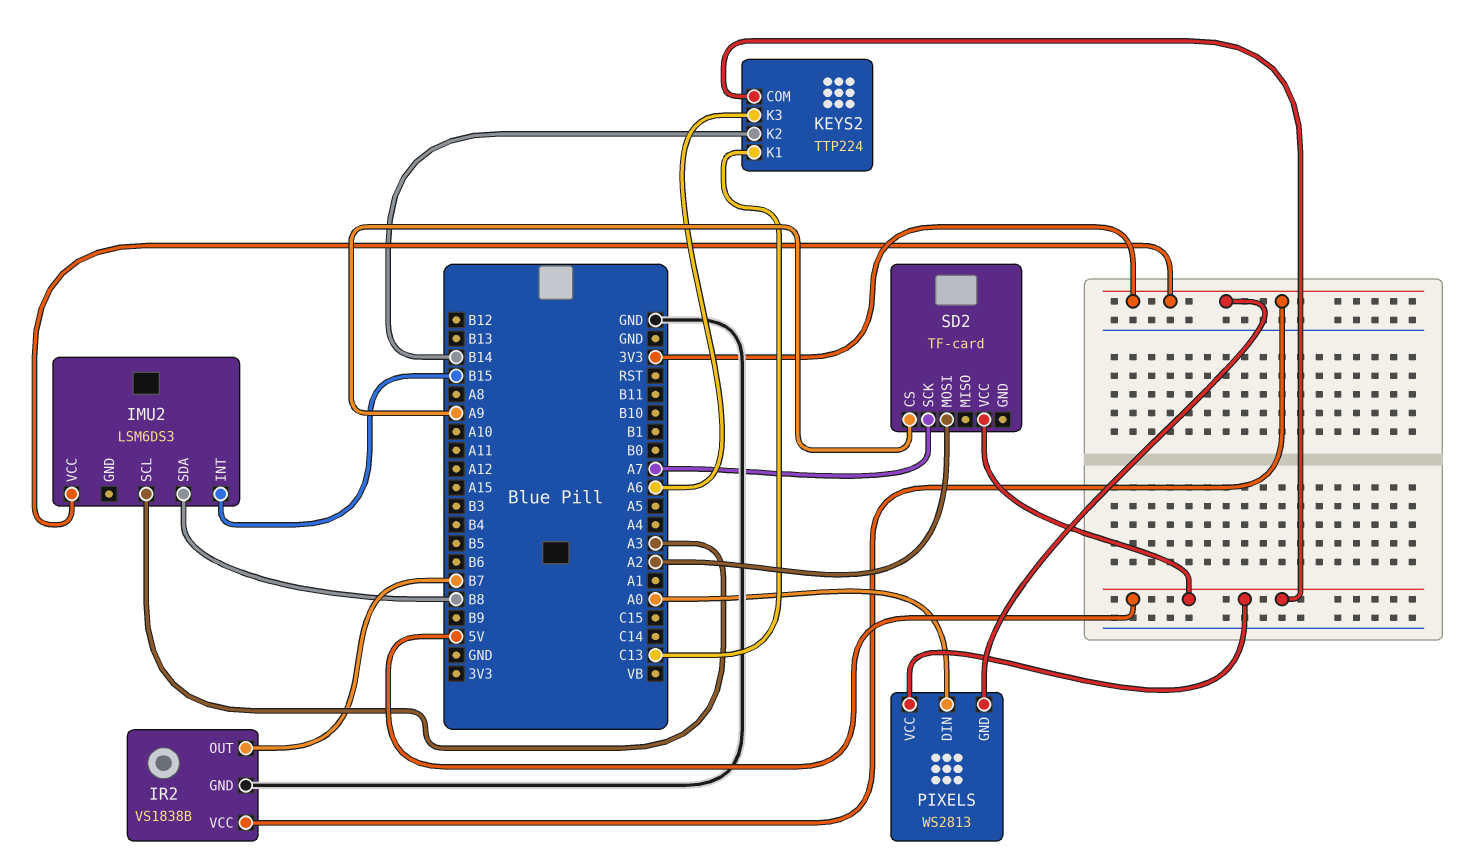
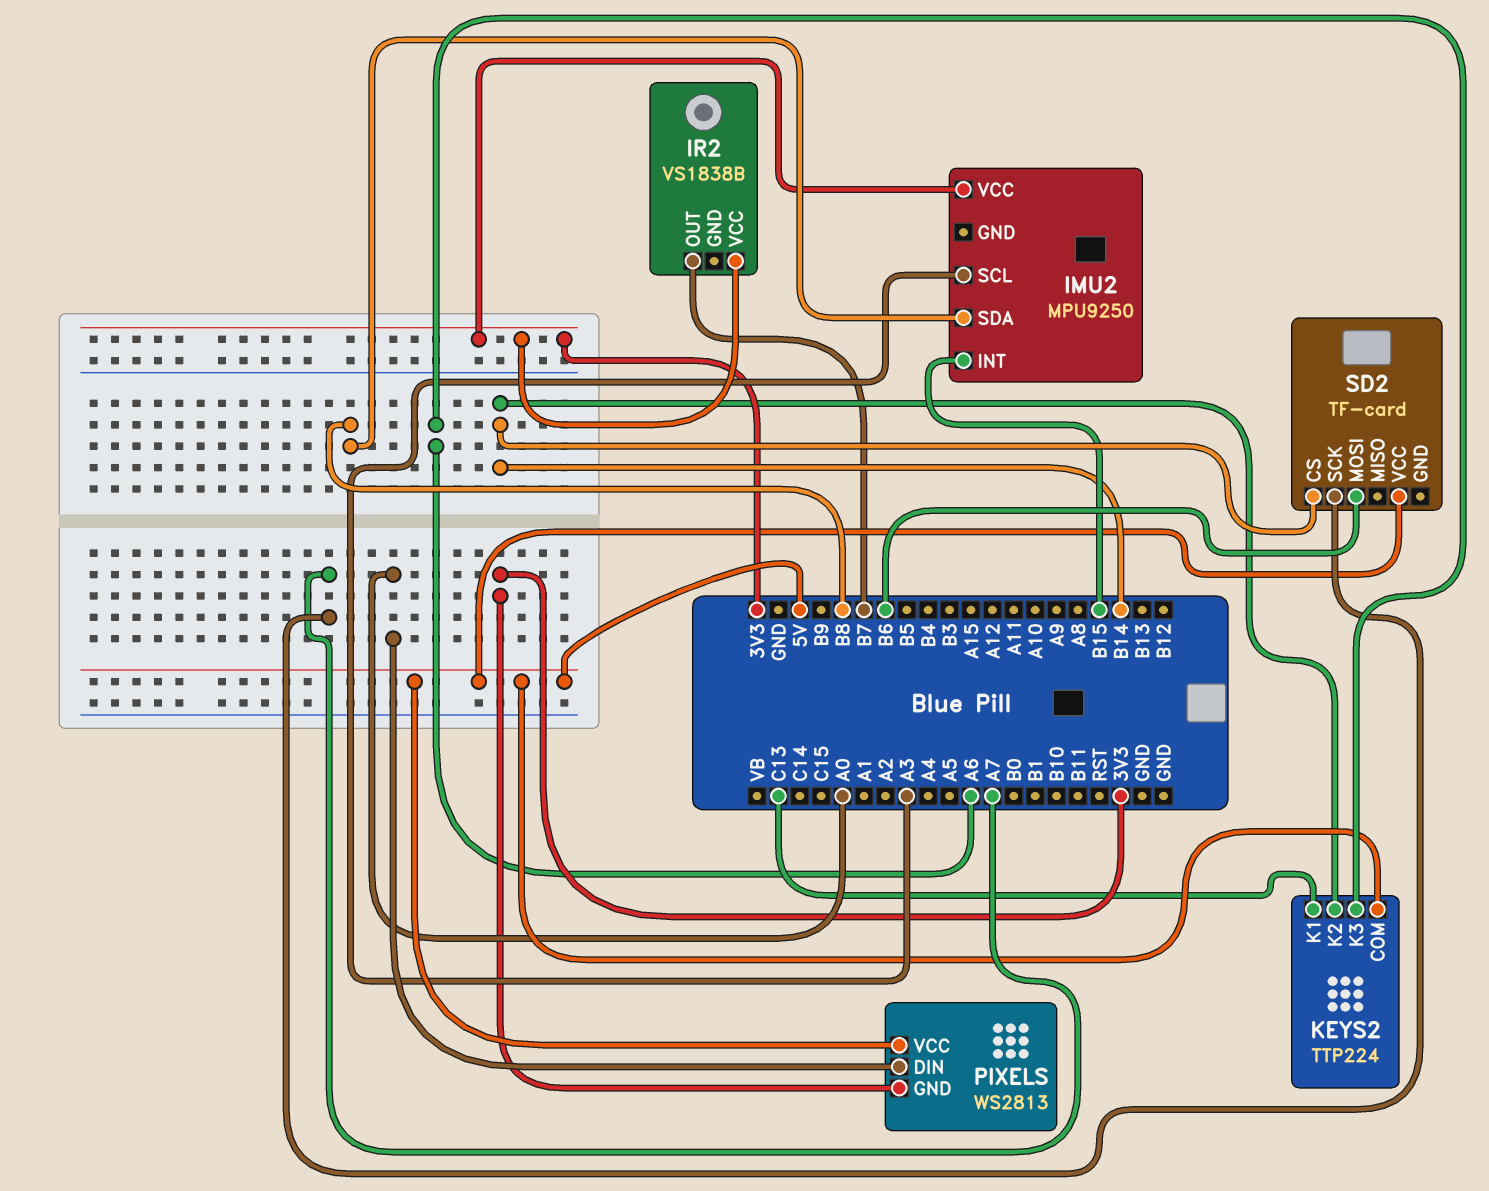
IMU2: LSM6DS3 -> MPU9250
IR2 pin GND: GND -> none
SD2 pin CS: A9 -> B14
SD2 pin MOSI: A2 -> B6

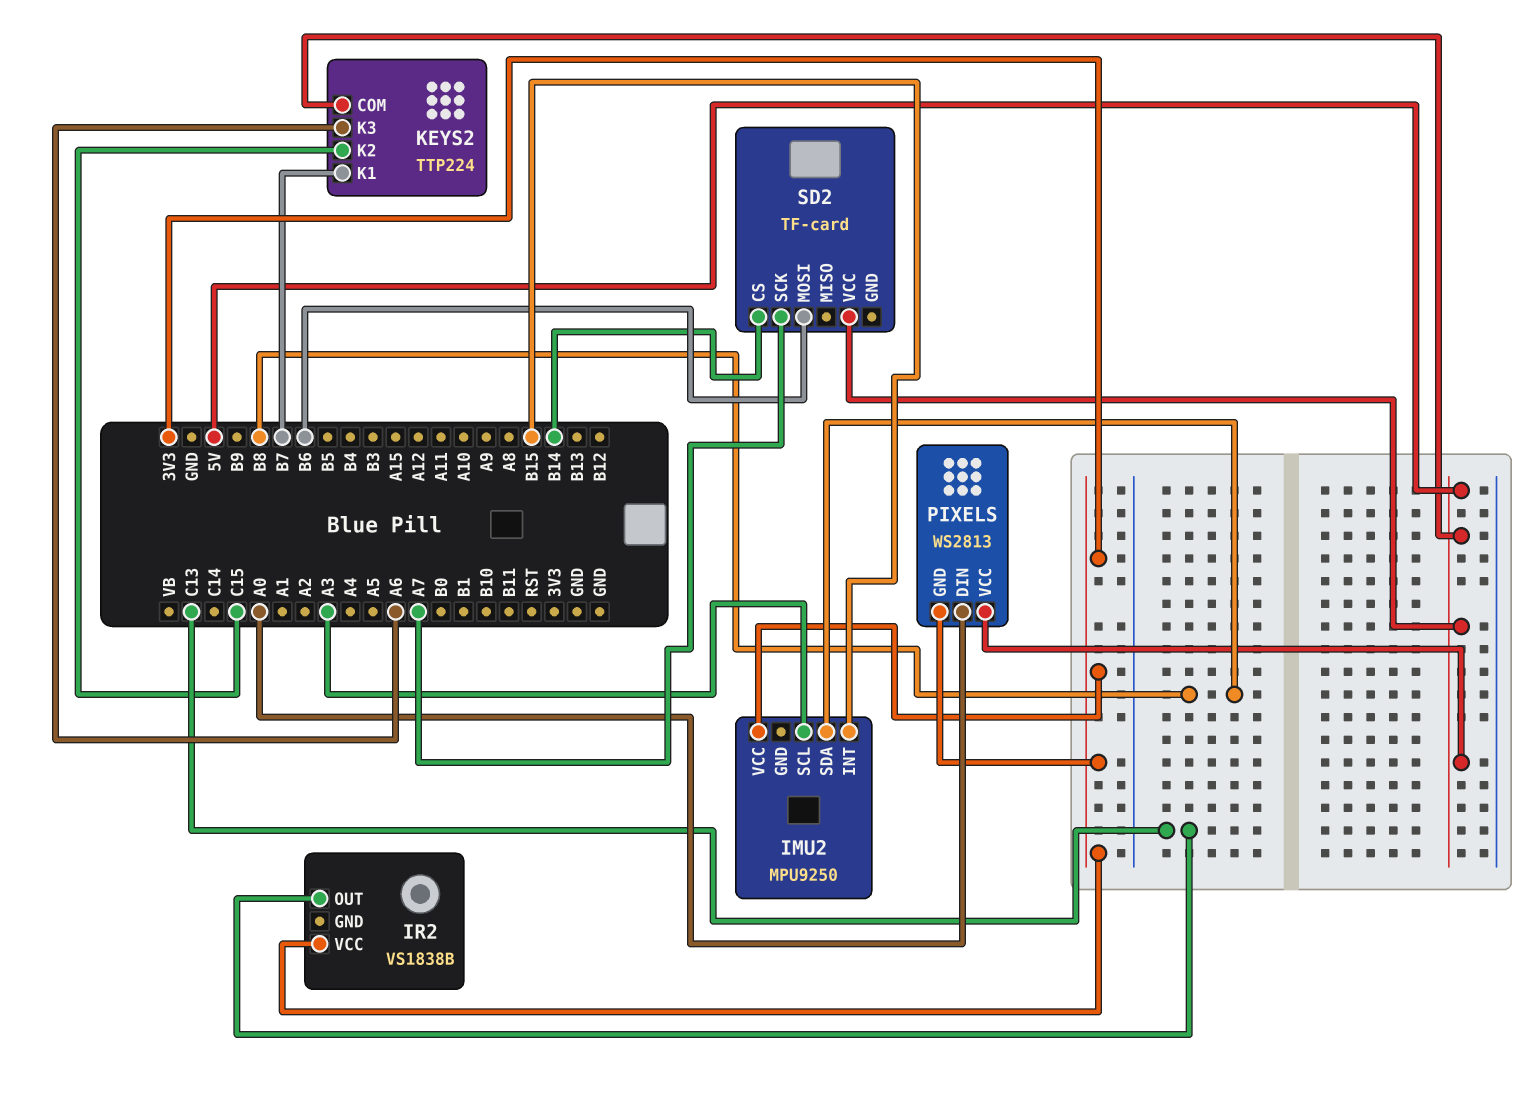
IR2 pin OUT: B7 -> C13
KEYS2 pin K1: C13 -> B7
KEYS2 pin K2: B14 -> C15

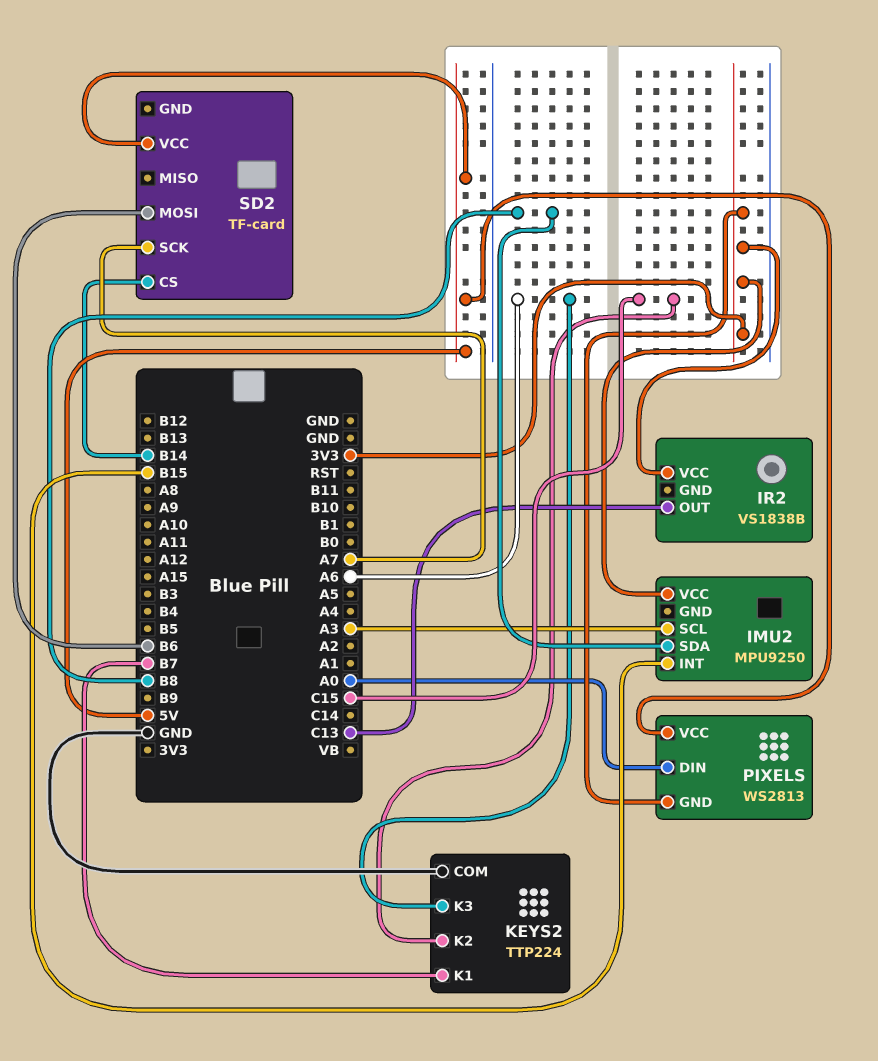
KEYS2 pin COM: 5V -> GND

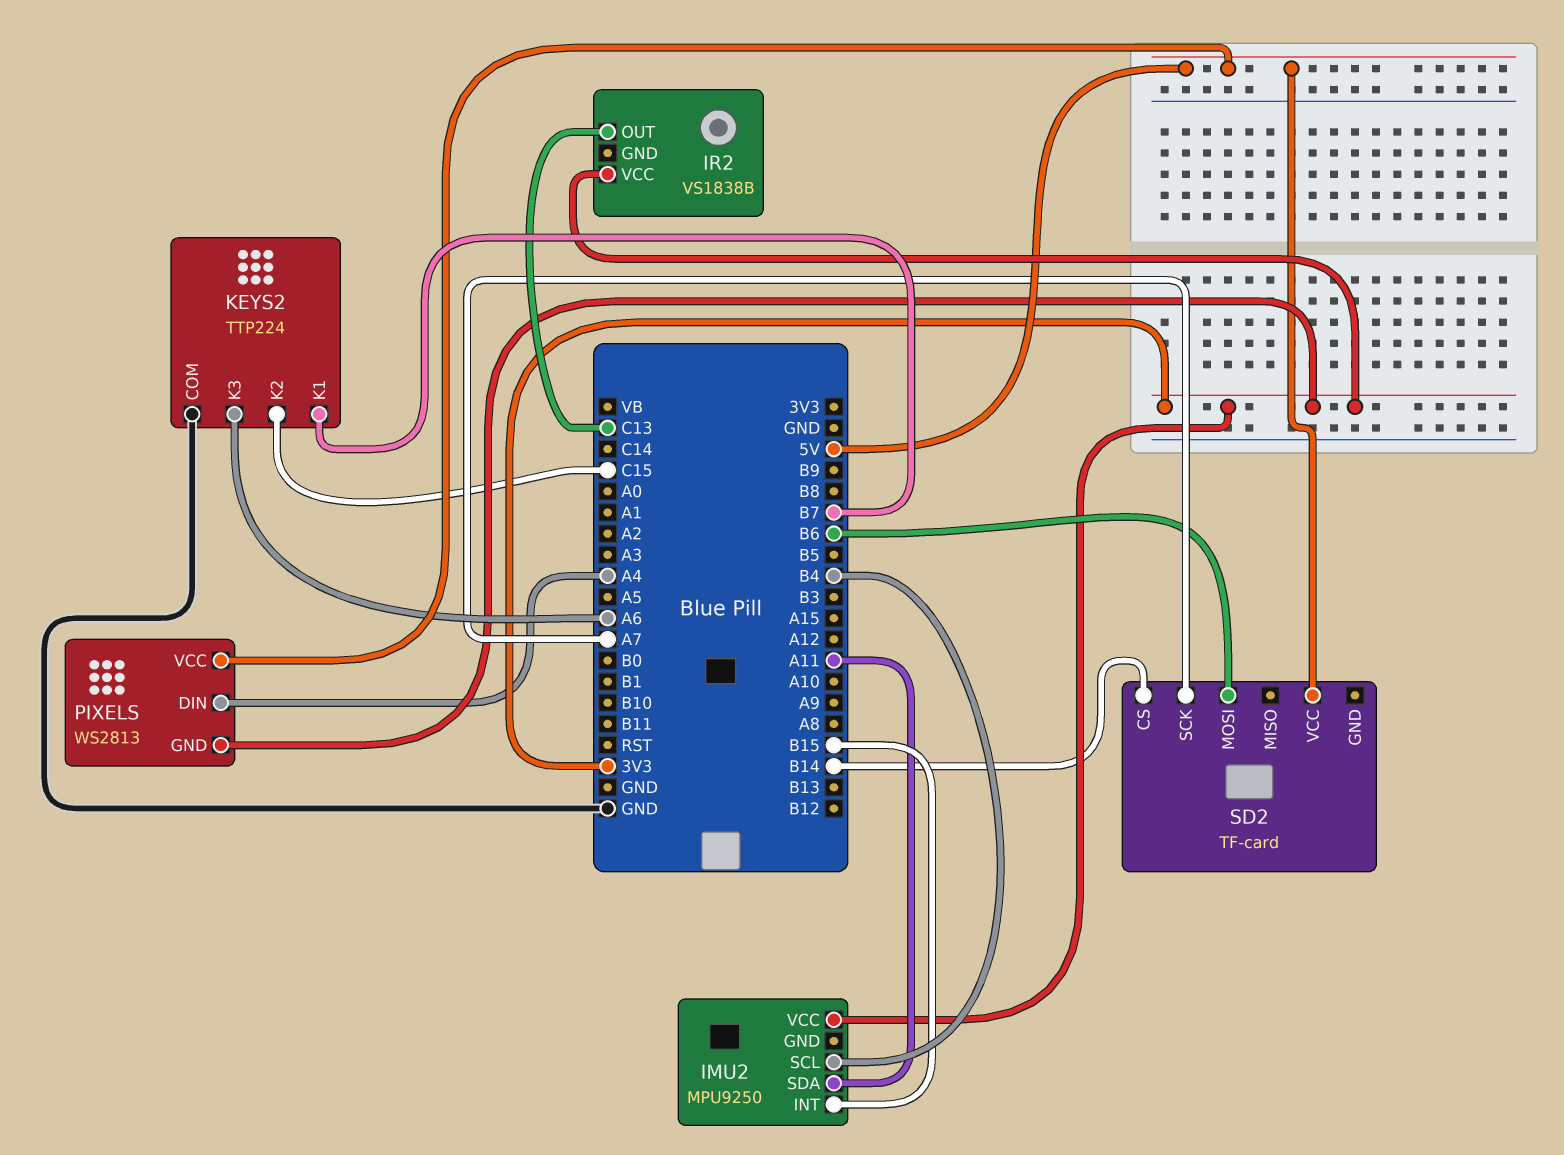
IMU2 pin SCL: A3 -> B4
IMU2 pin SDA: B8 -> A11
PIXELS pin DIN: A0 -> A4

